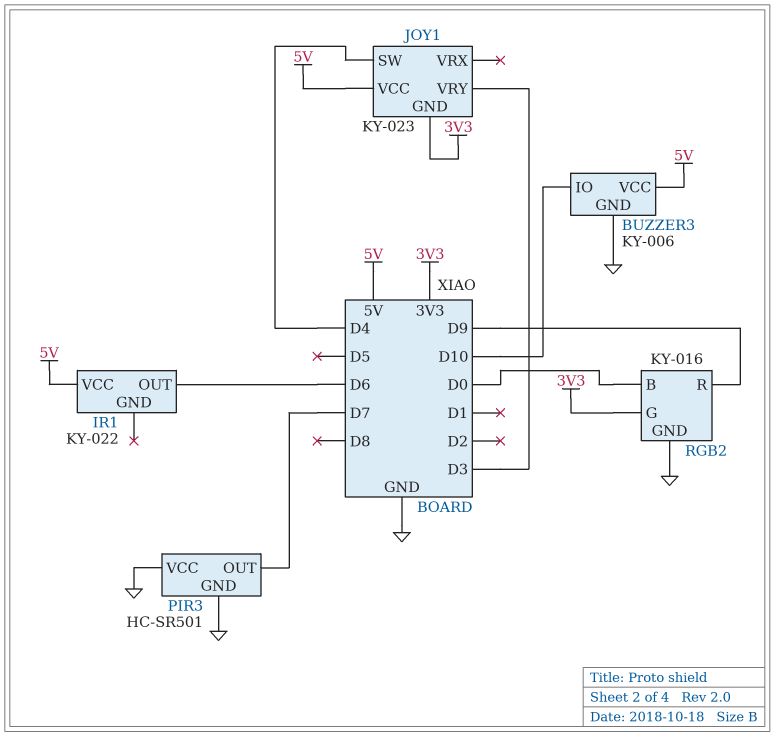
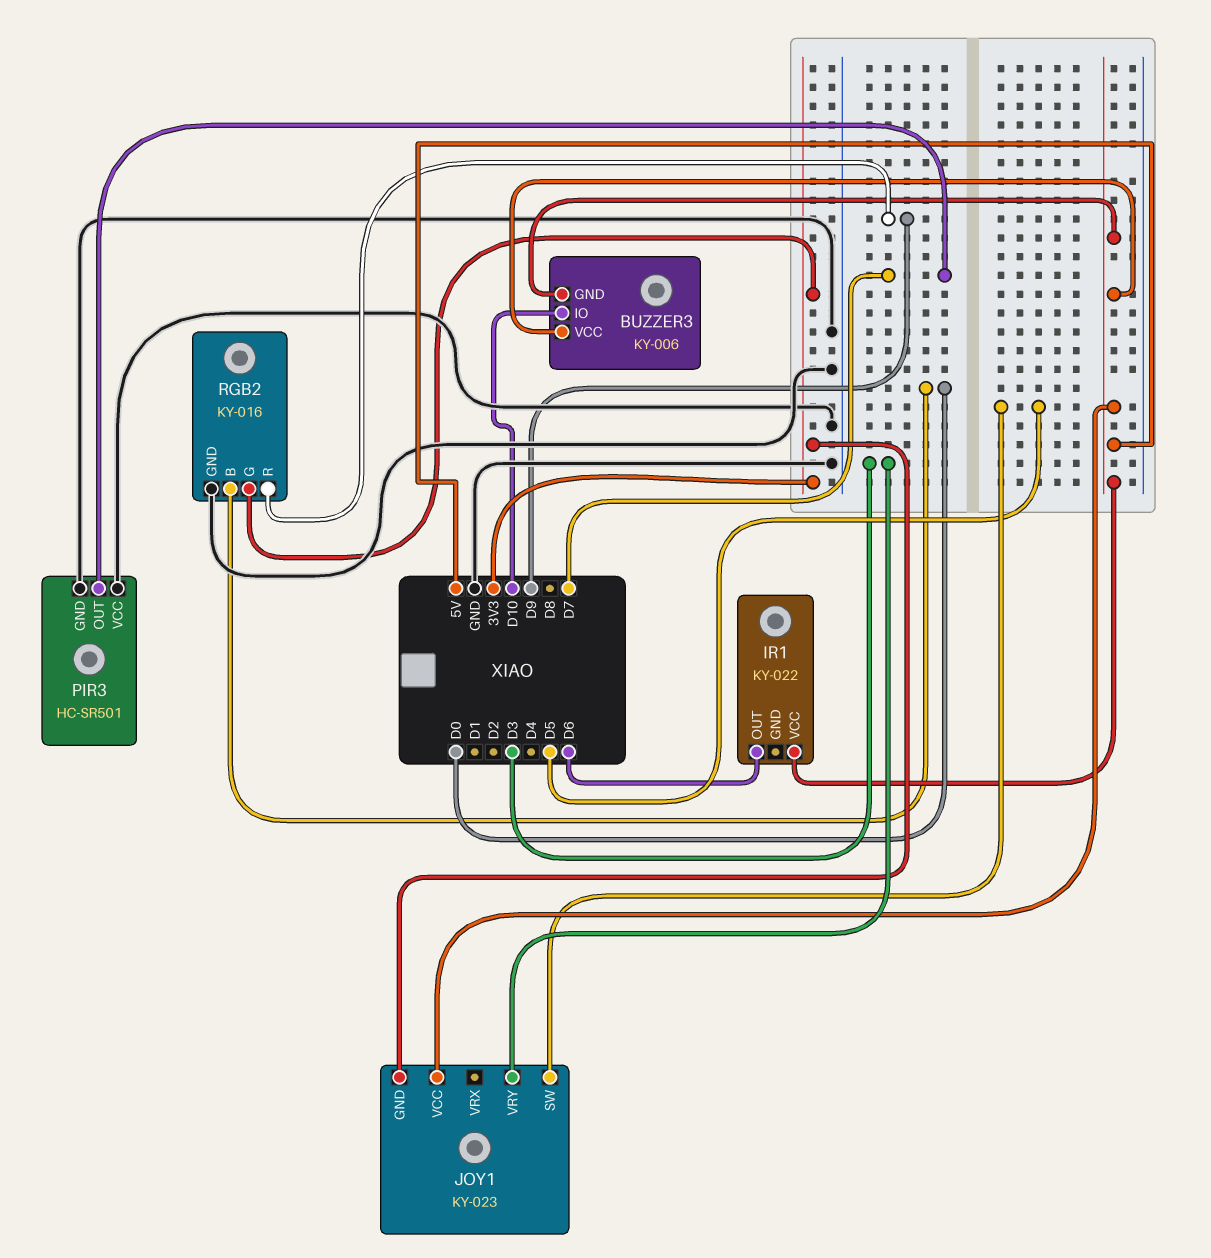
BUZZER3 pin GND: GND -> 5V
JOY1 pin SW: D4 -> D5

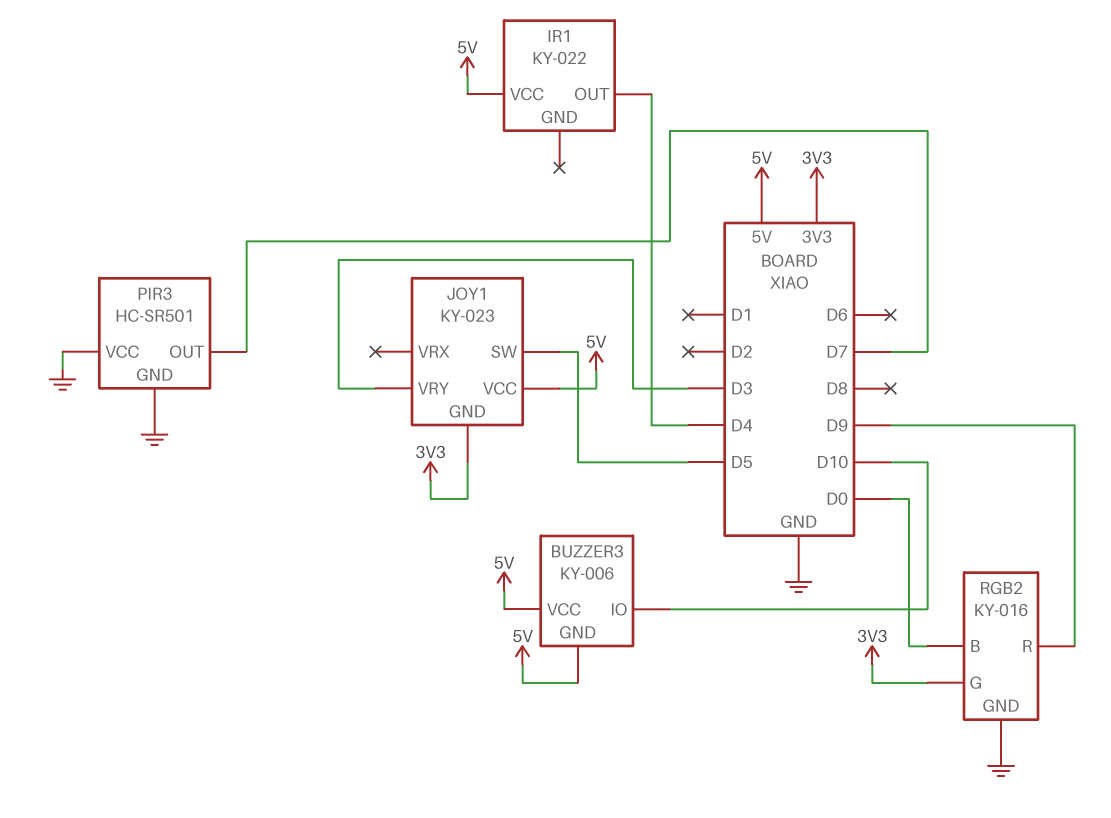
IR1 pin OUT: D6 -> D4

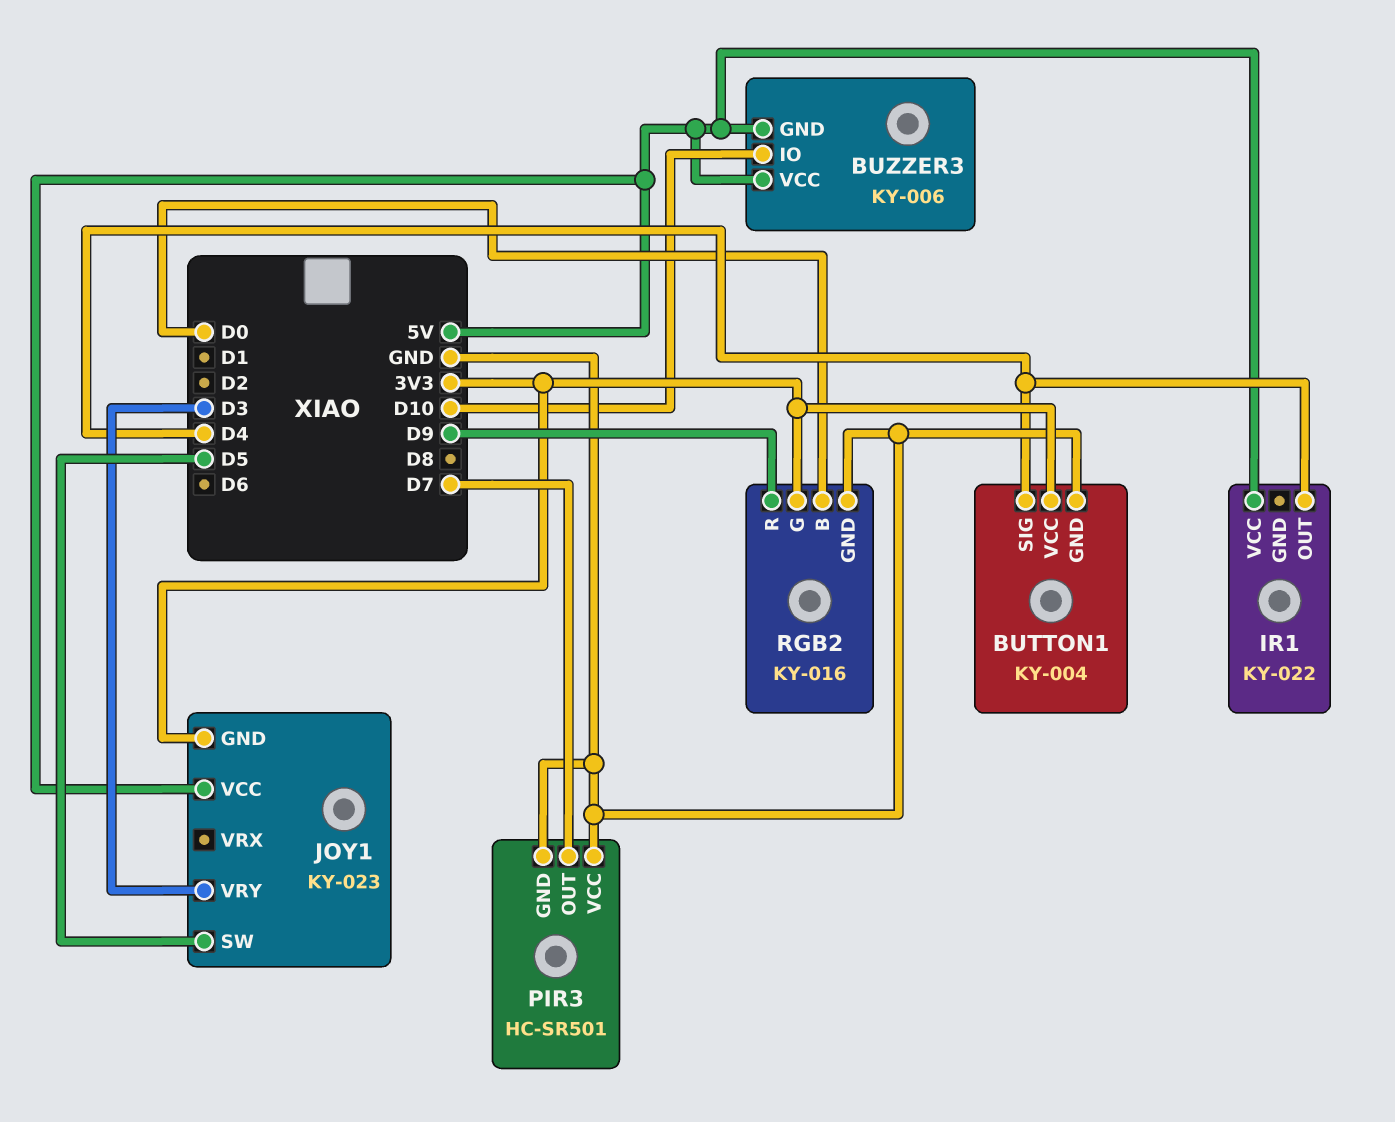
BUTTON1: none -> KY-004
BUTTON1 pin GND: none -> GND
BUTTON1 pin SIG: none -> D4
BUTTON1 pin VCC: none -> 3V3

